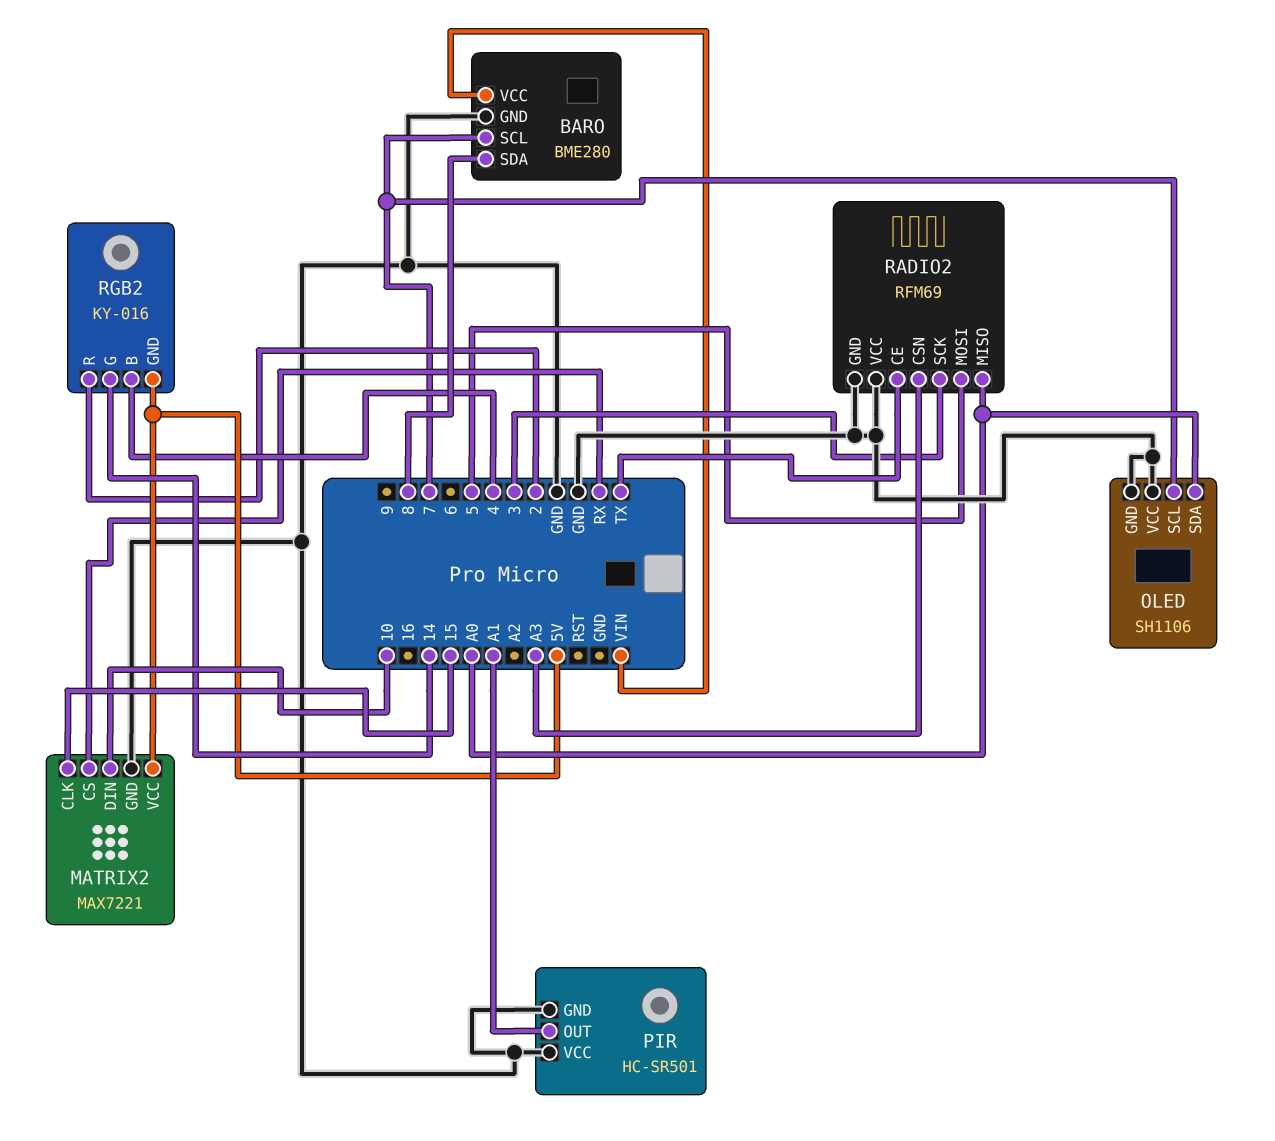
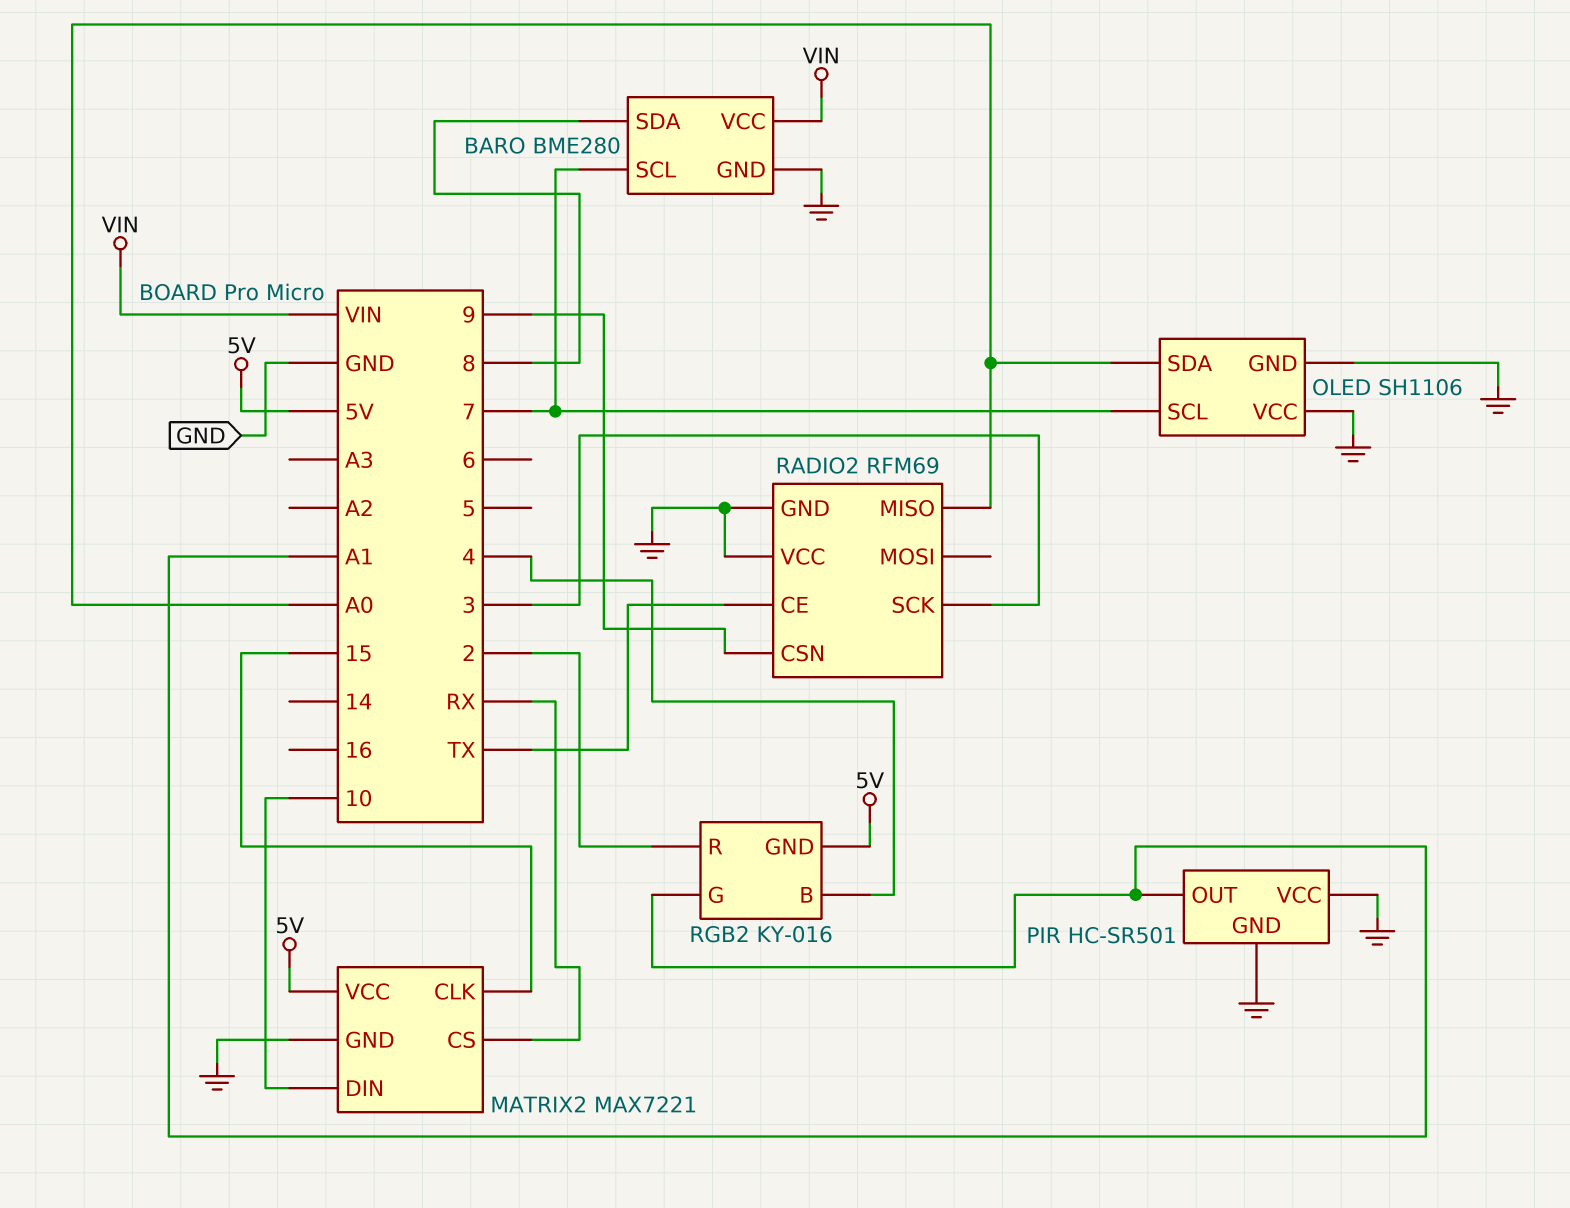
RADIO2 pin CSN: A3 -> 9
RADIO2 pin MOSI: 5 -> none
RGB2 pin G: 14 -> A1

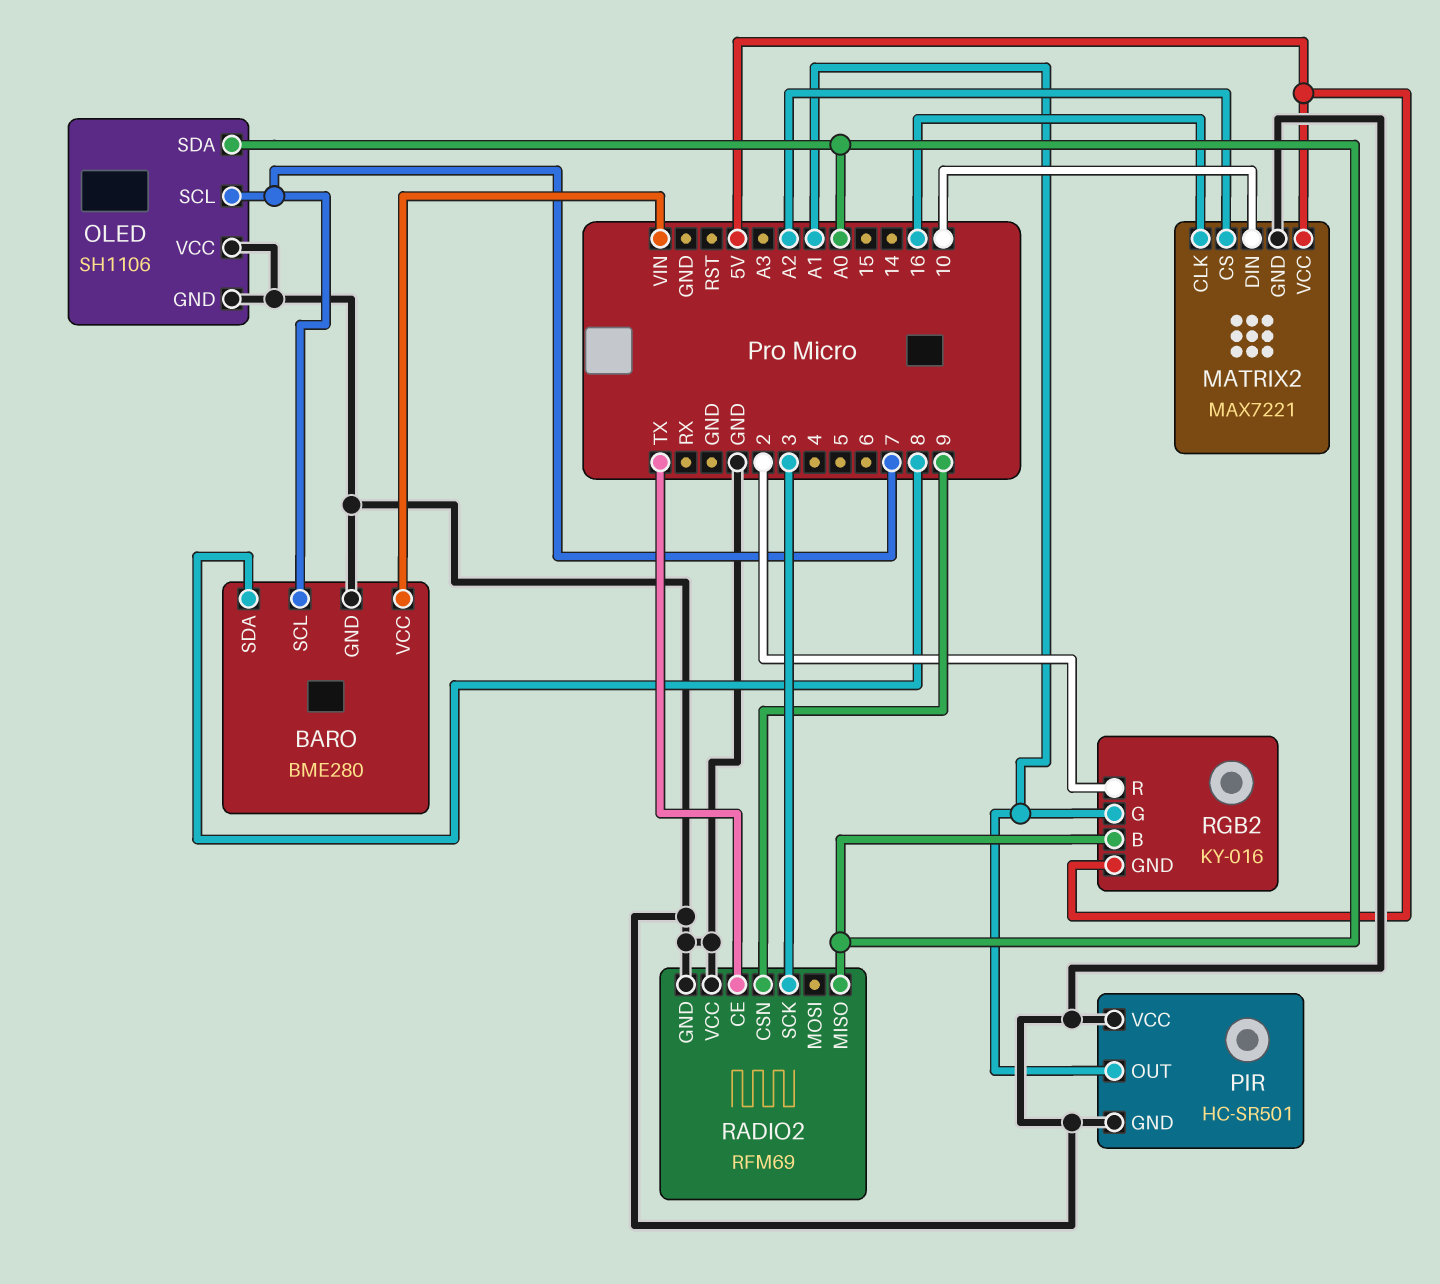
MATRIX2 pin CLK: 15 -> 16
MATRIX2 pin CS: RX -> A2
RGB2 pin B: 4 -> A0

